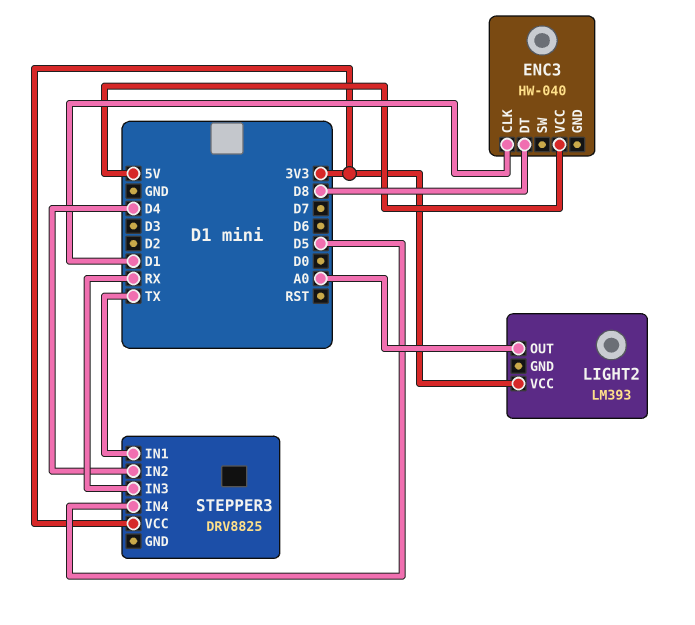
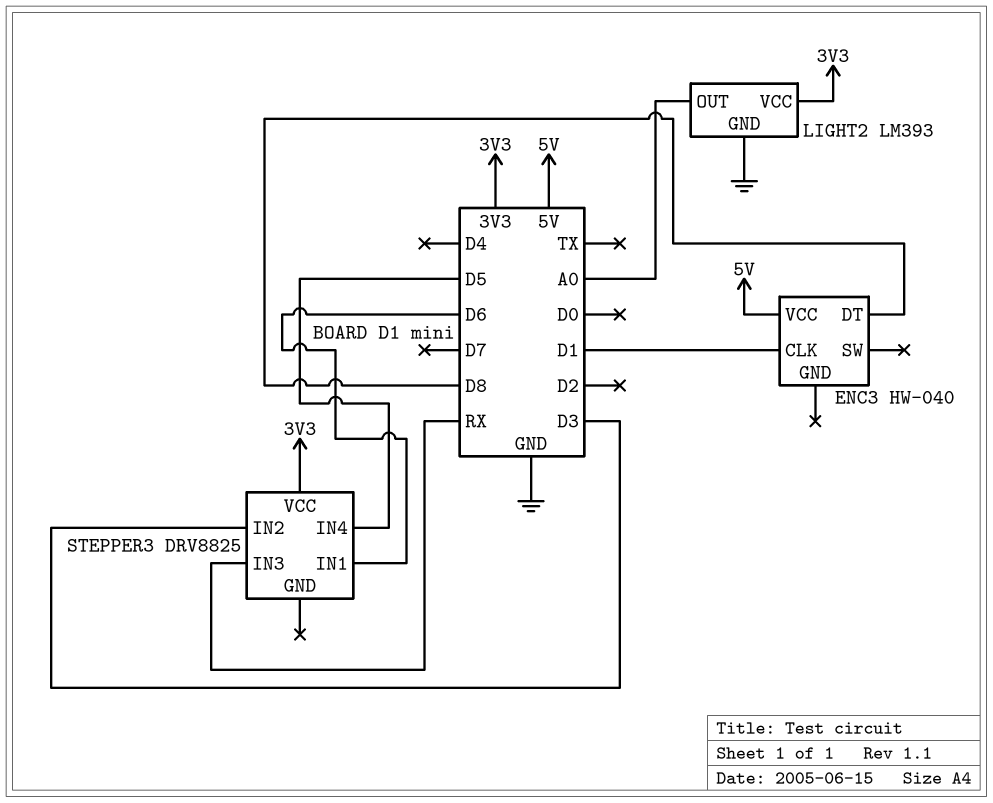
LIGHT2 pin GND: none -> GND
STEPPER3 pin IN1: TX -> D6
STEPPER3 pin IN2: D4 -> D3

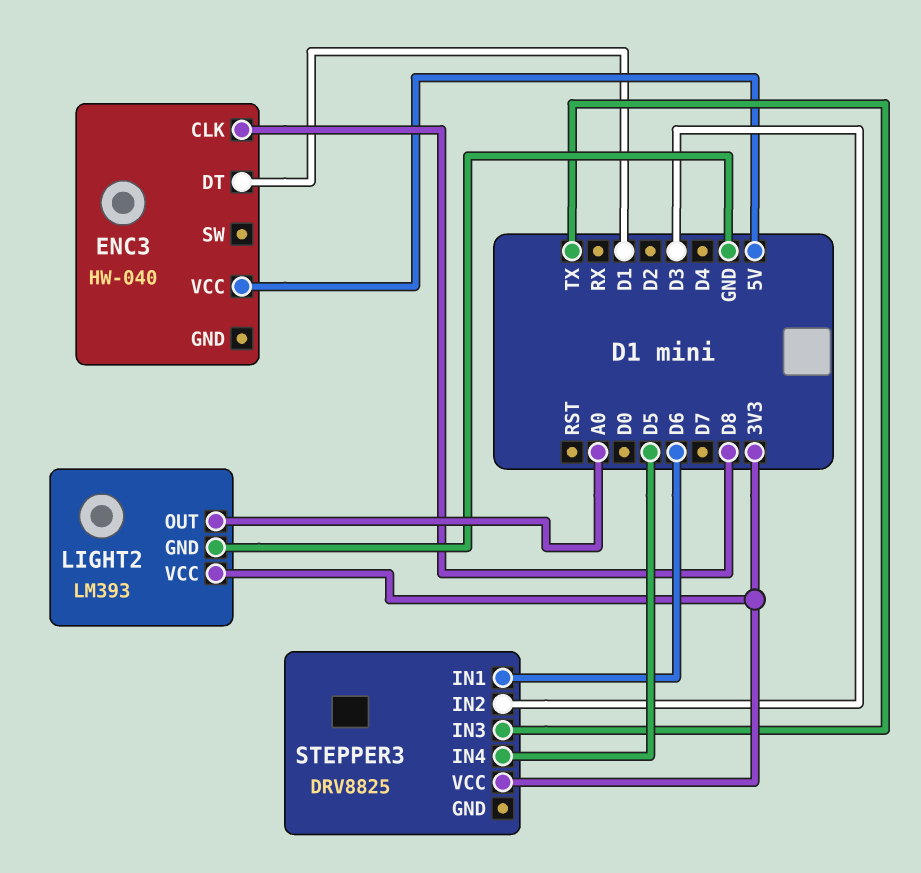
ENC3 pin CLK: D1 -> D8
ENC3 pin DT: D8 -> D1
STEPPER3 pin IN3: RX -> TX

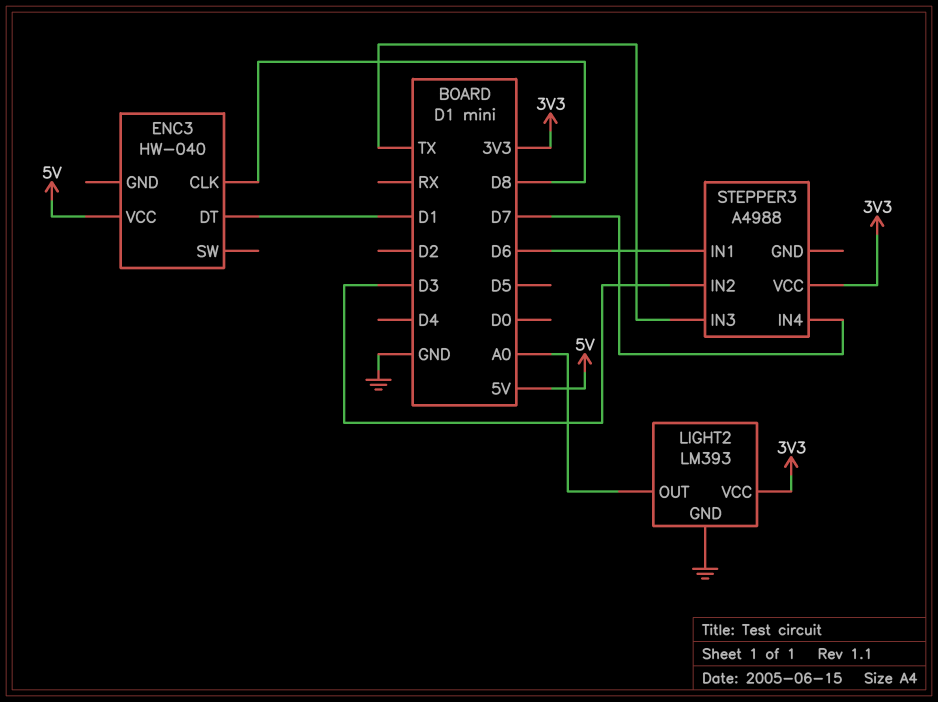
STEPPER3: DRV8825 -> A4988
STEPPER3 pin IN4: D5 -> D7

